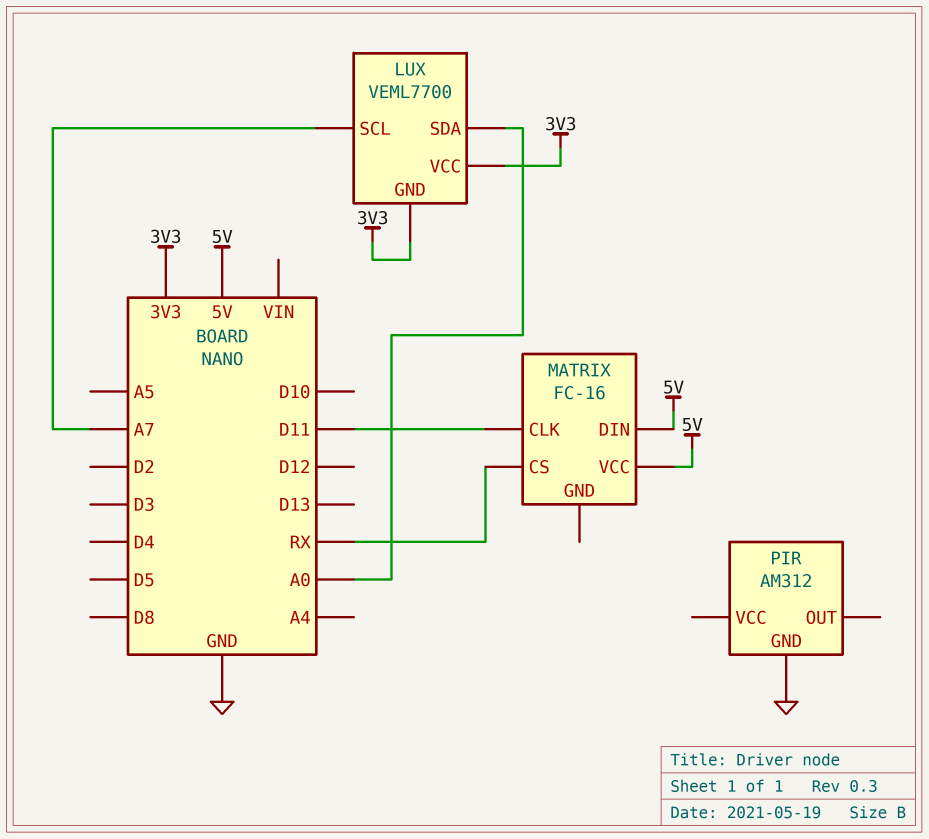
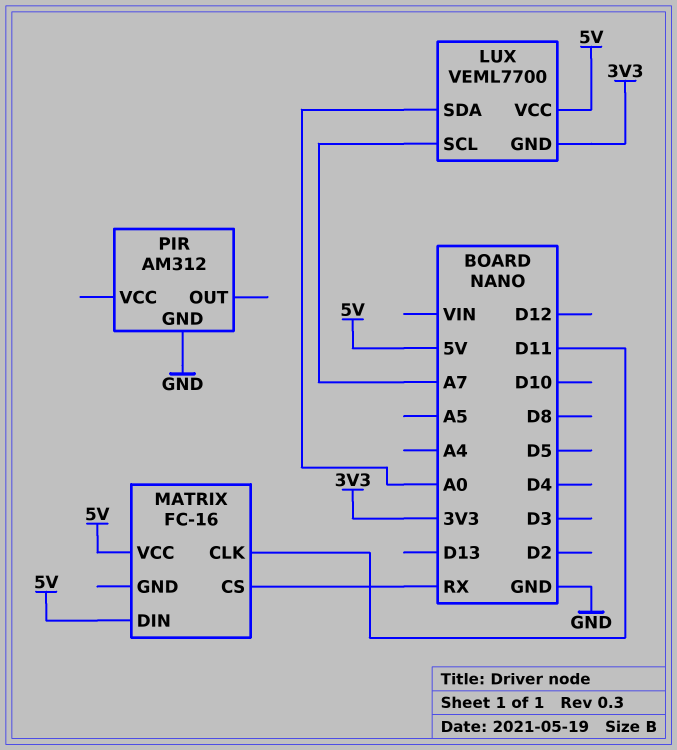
LUX pin VCC: 3V3 -> 5V

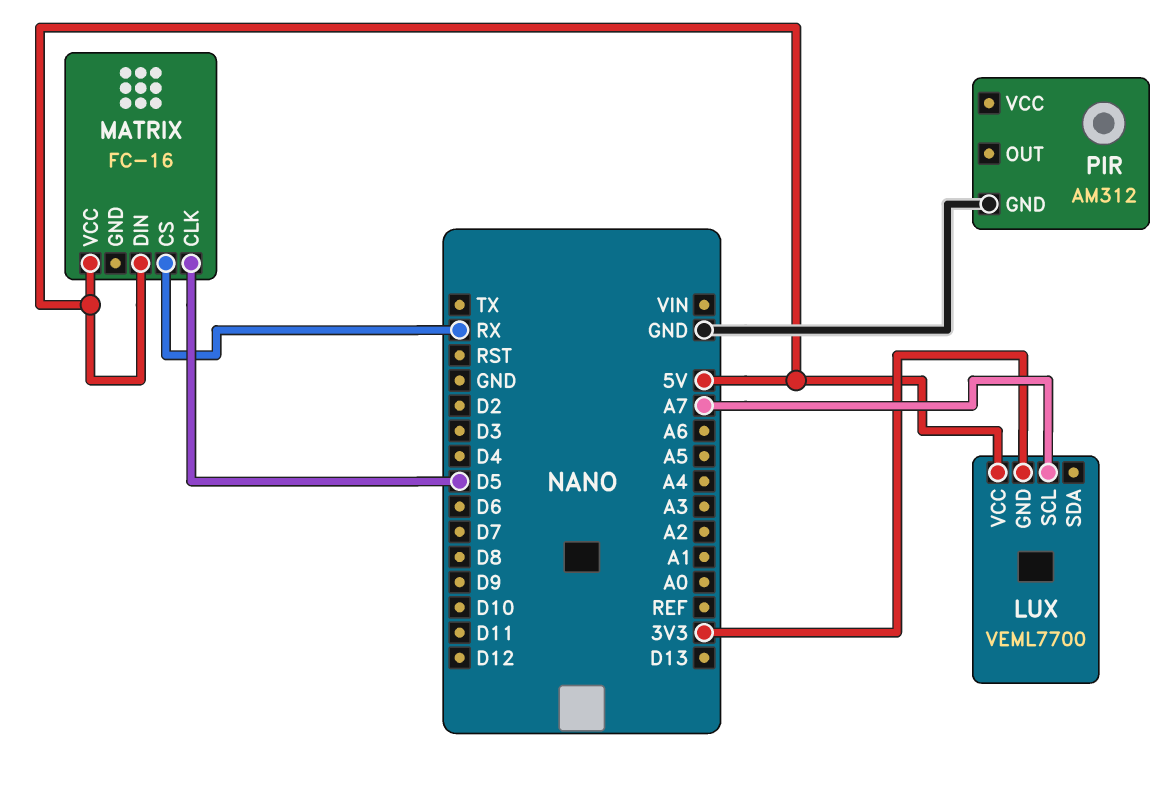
LUX pin SDA: A0 -> none
MATRIX pin CLK: D11 -> D5

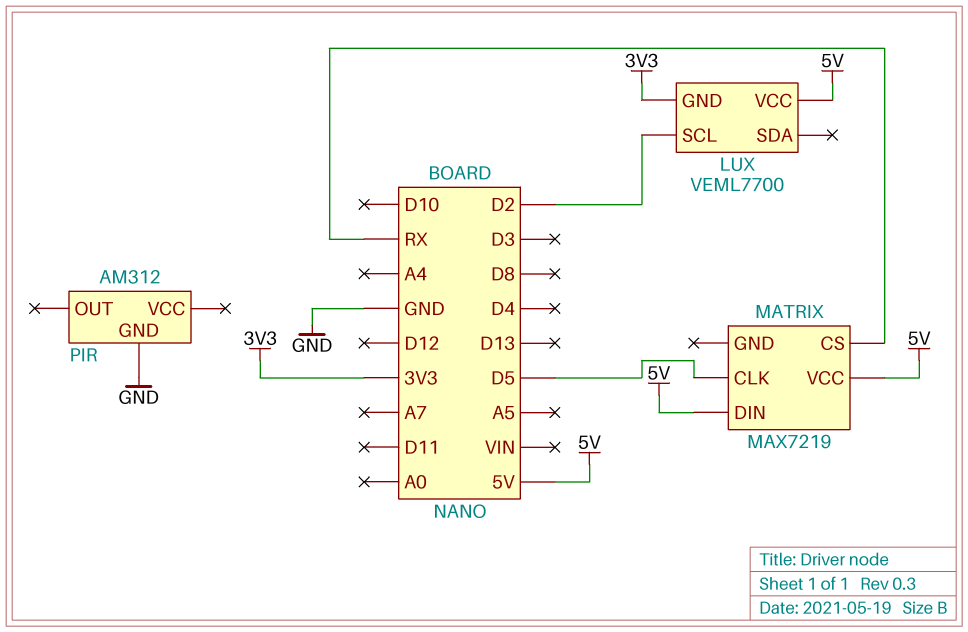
LUX pin SCL: A7 -> D2
MATRIX: FC-16 -> MAX7219

